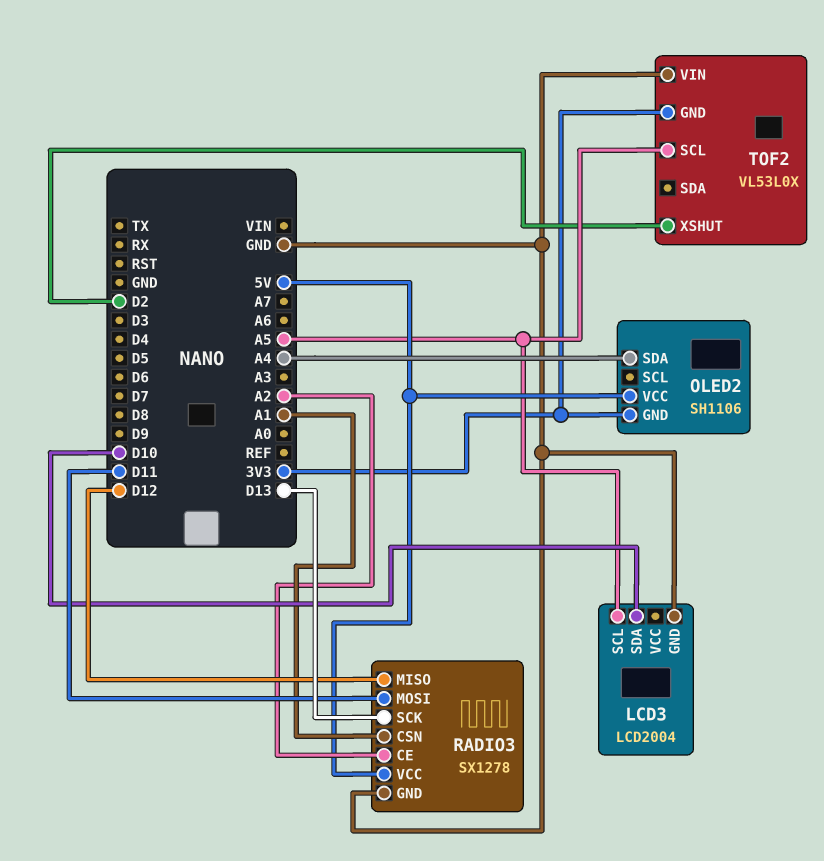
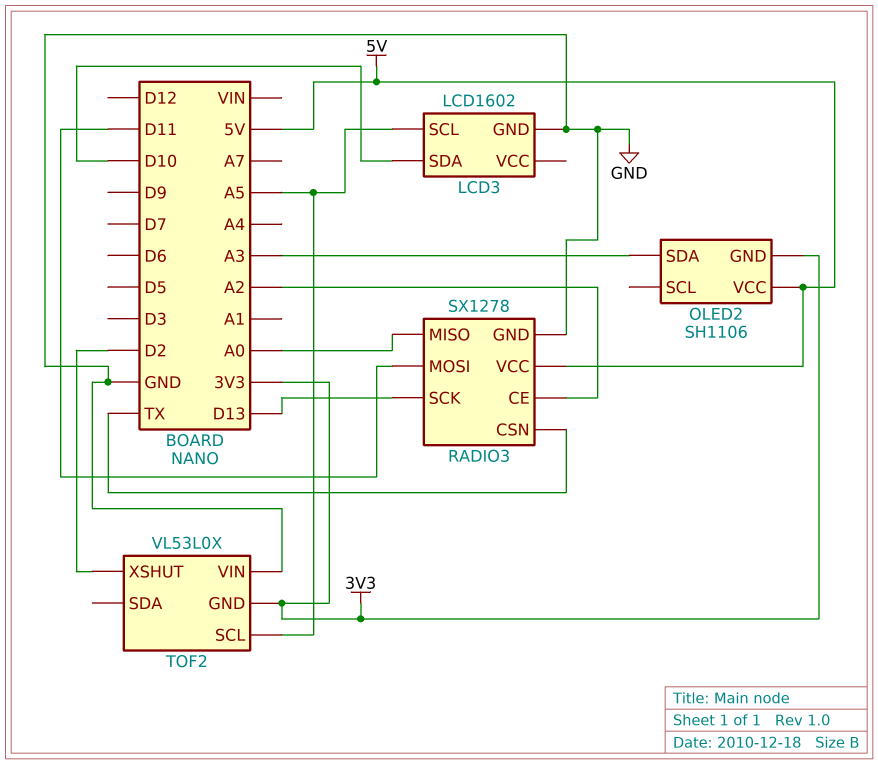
LCD3: LCD2004 -> LCD1602
OLED2 pin SDA: A4 -> A3
RADIO3 pin CSN: A1 -> TX
RADIO3 pin MISO: D12 -> A0

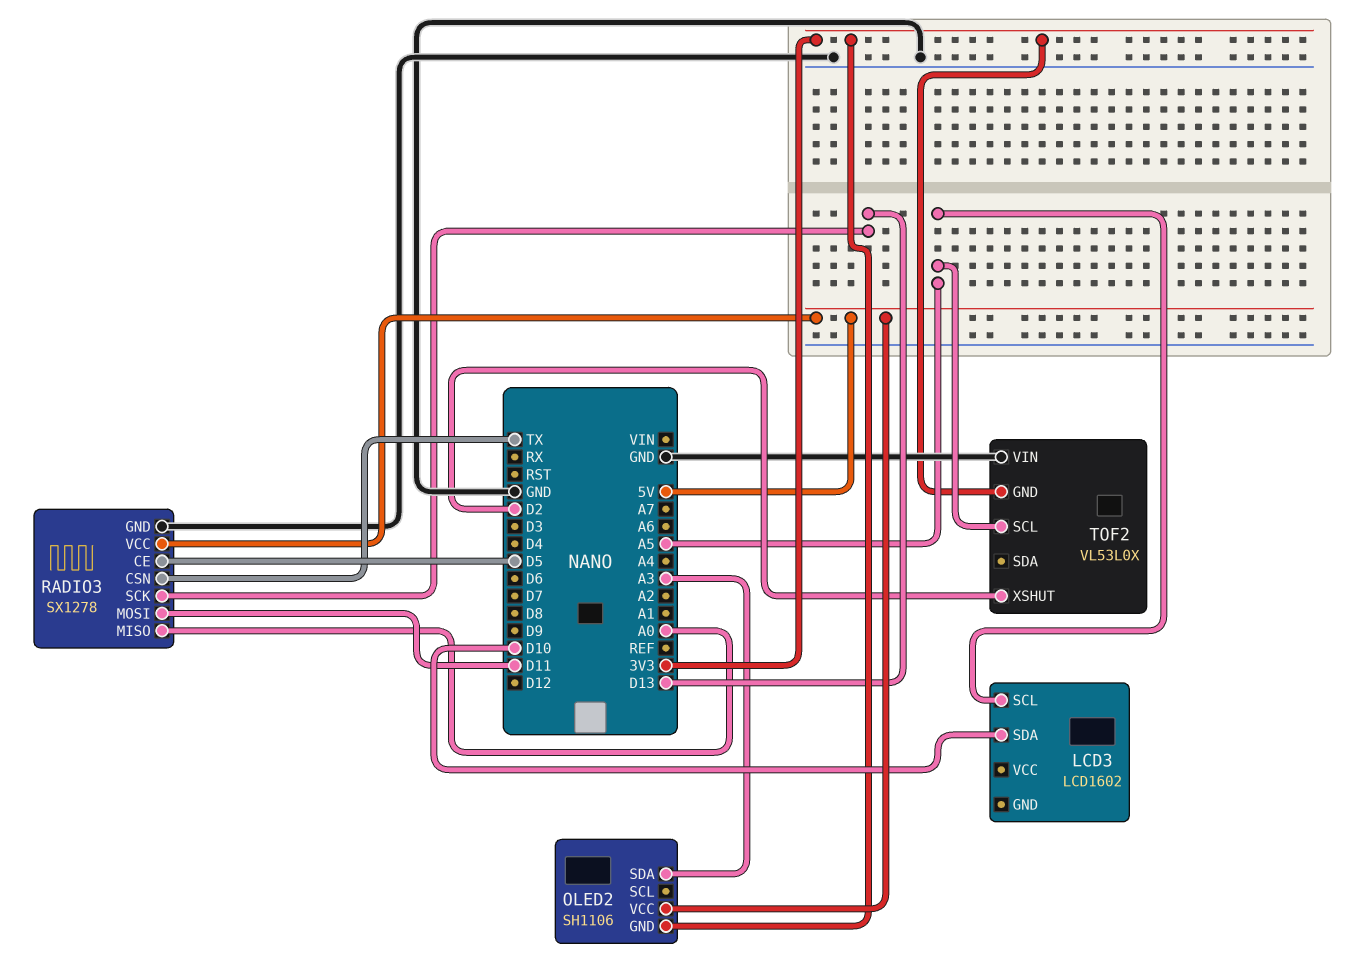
LCD3 pin GND: GND -> none
RADIO3 pin CE: A2 -> D5

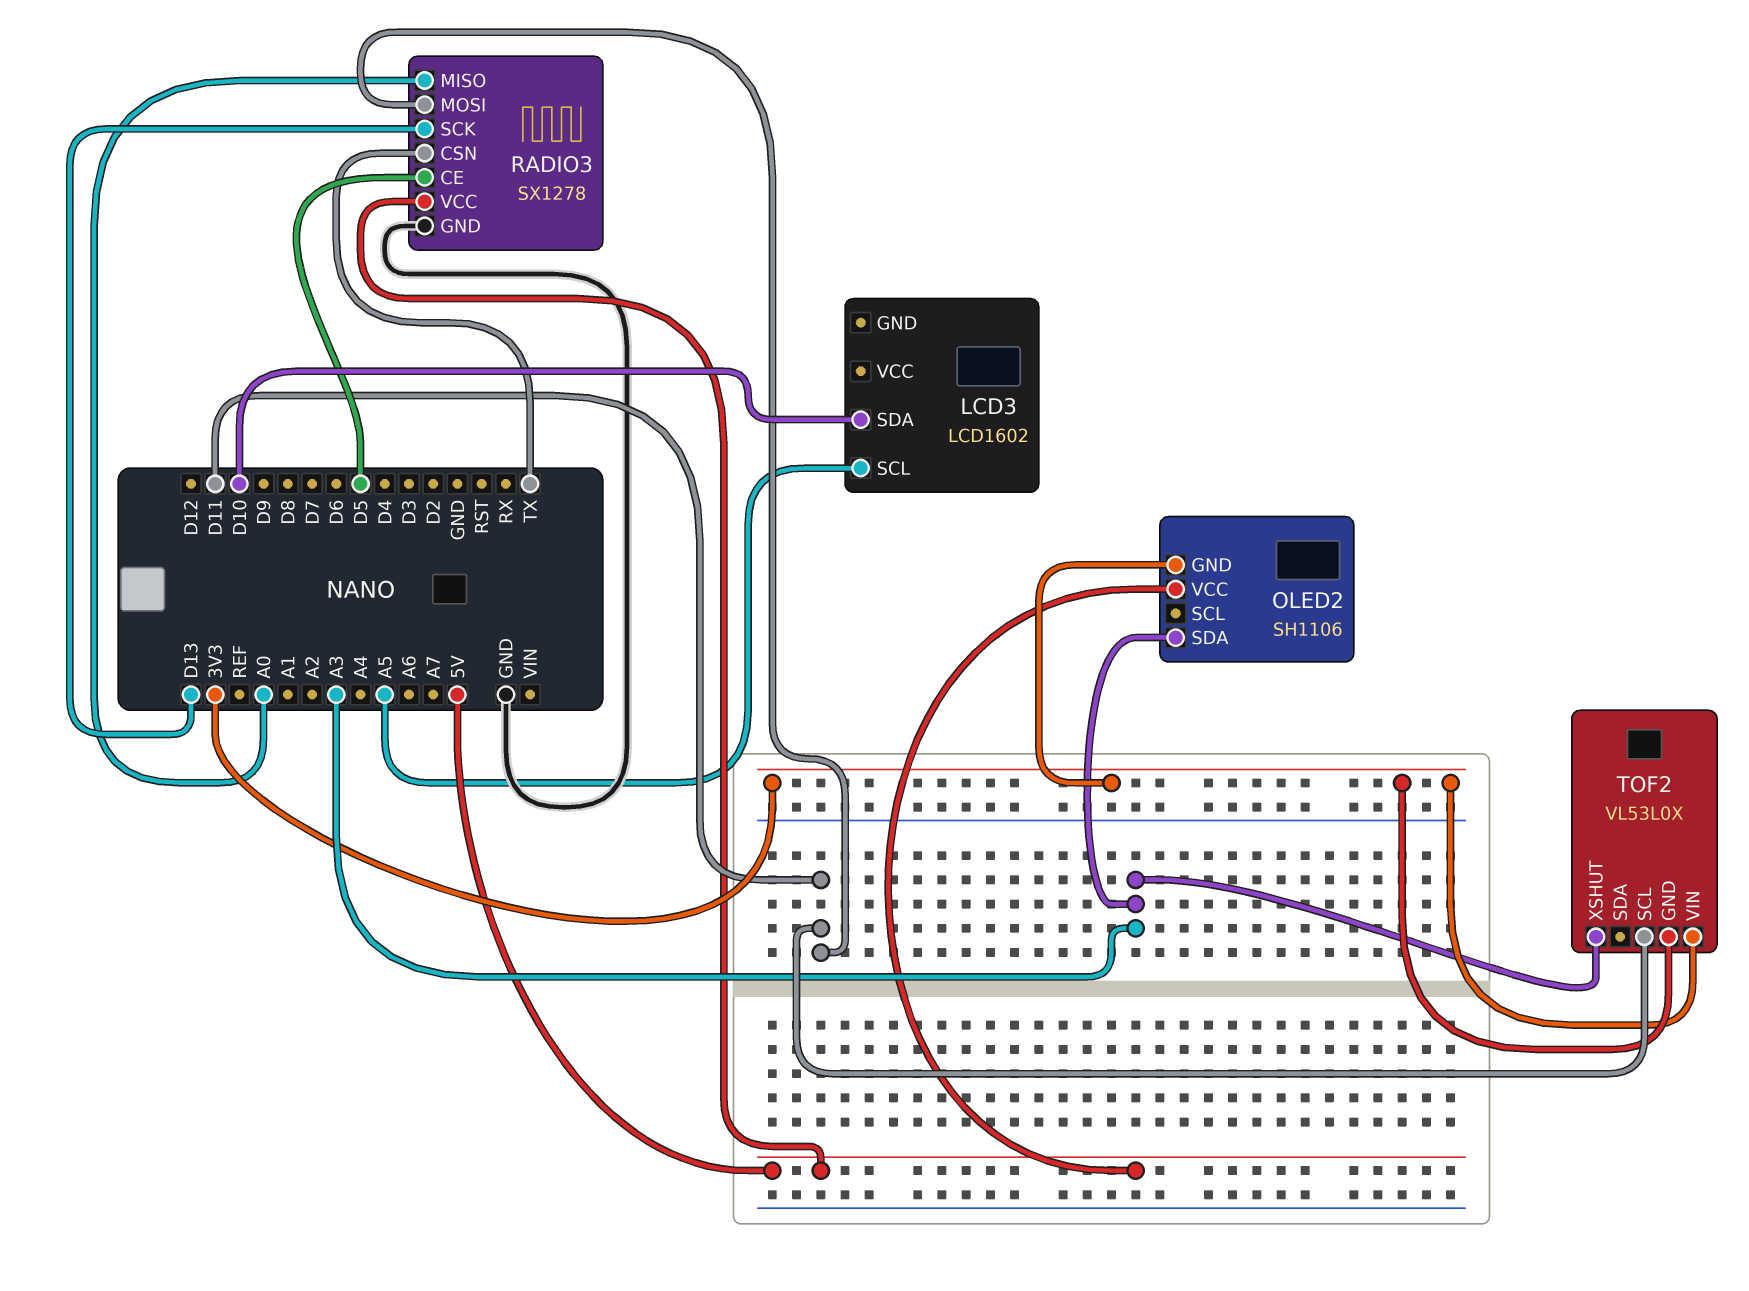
TOF2 pin SCL: A5 -> D11
TOF2 pin VIN: GND -> 3V3
TOF2 pin XSHUT: D2 -> A3

